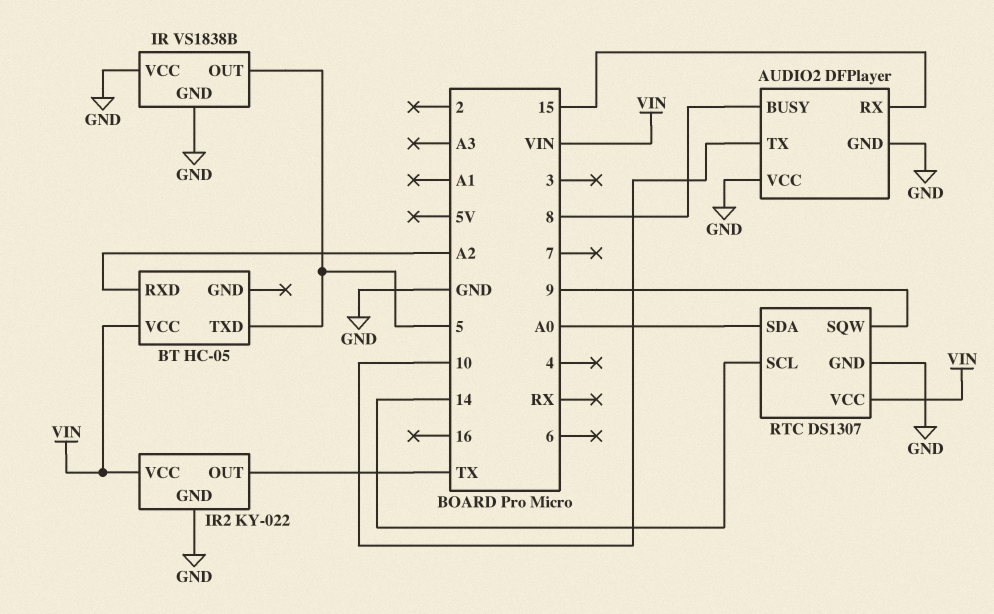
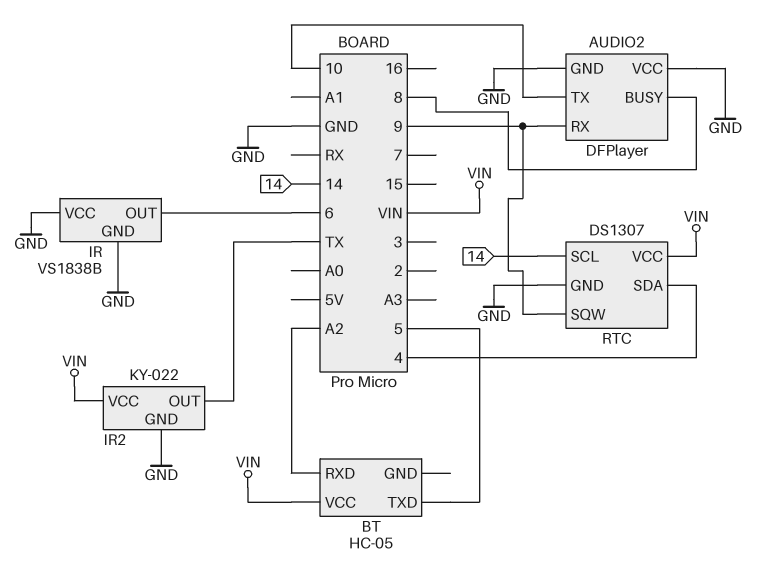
AUDIO2 pin RX: 15 -> 9
IR pin OUT: 5 -> 6
RTC pin SDA: A0 -> 4

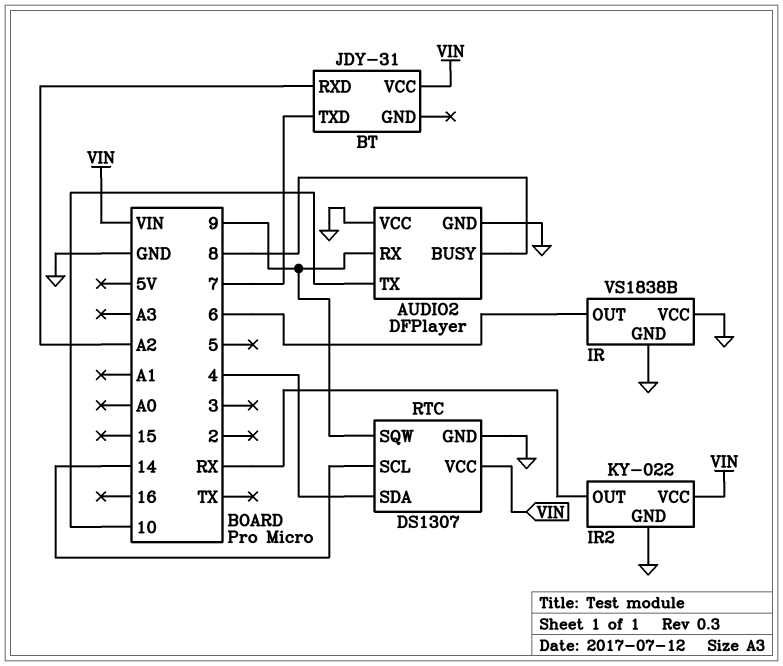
BT: HC-05 -> JDY-31
BT pin TXD: 5 -> 7
IR2 pin OUT: TX -> RX

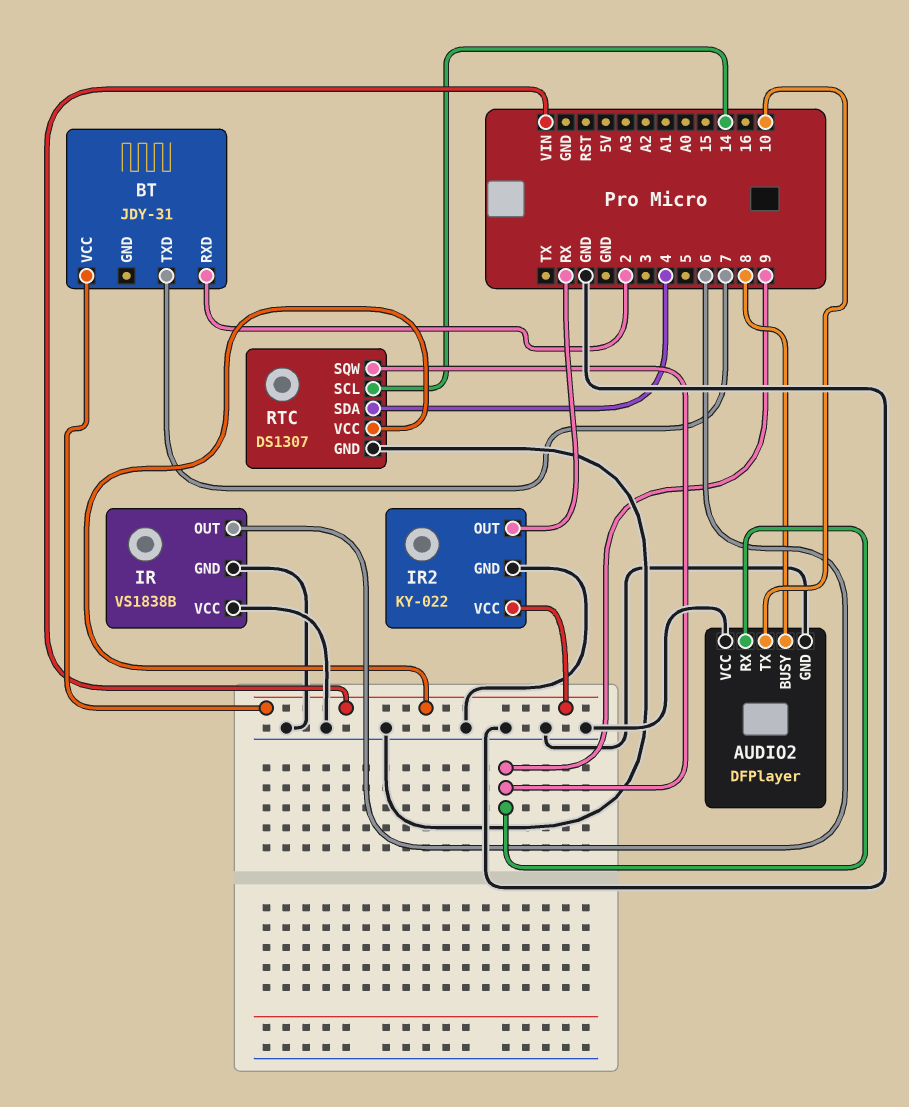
BT pin RXD: A2 -> 2

